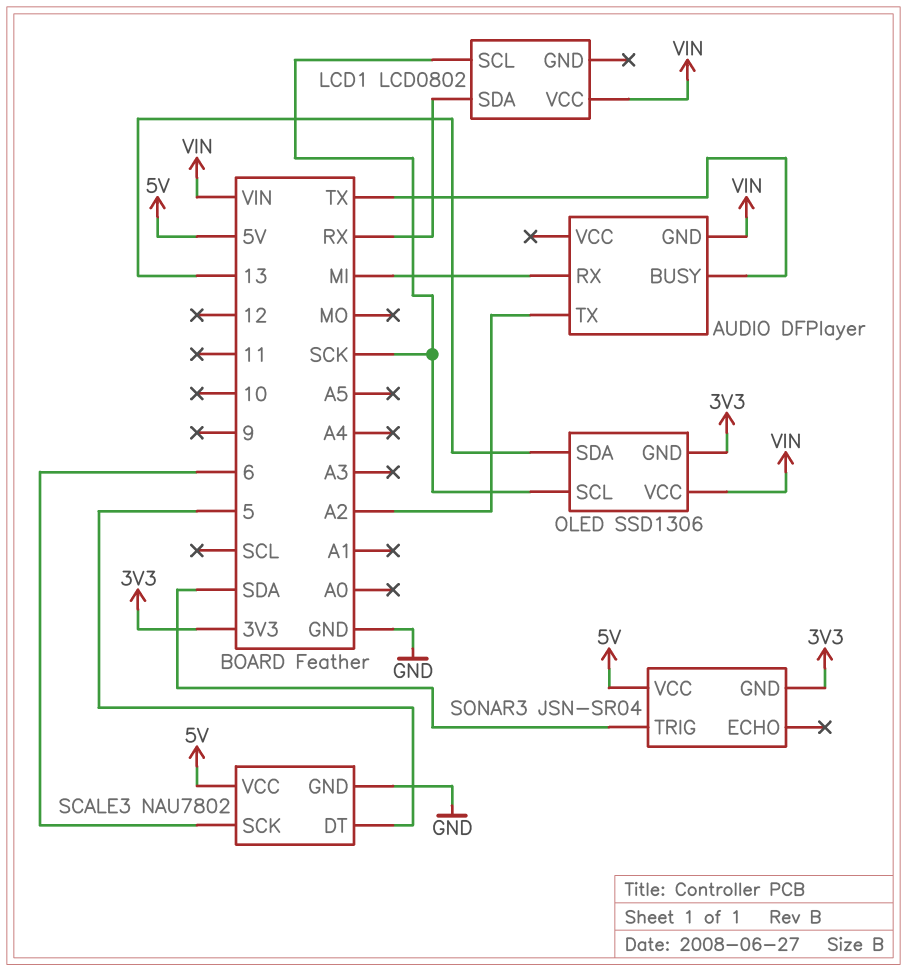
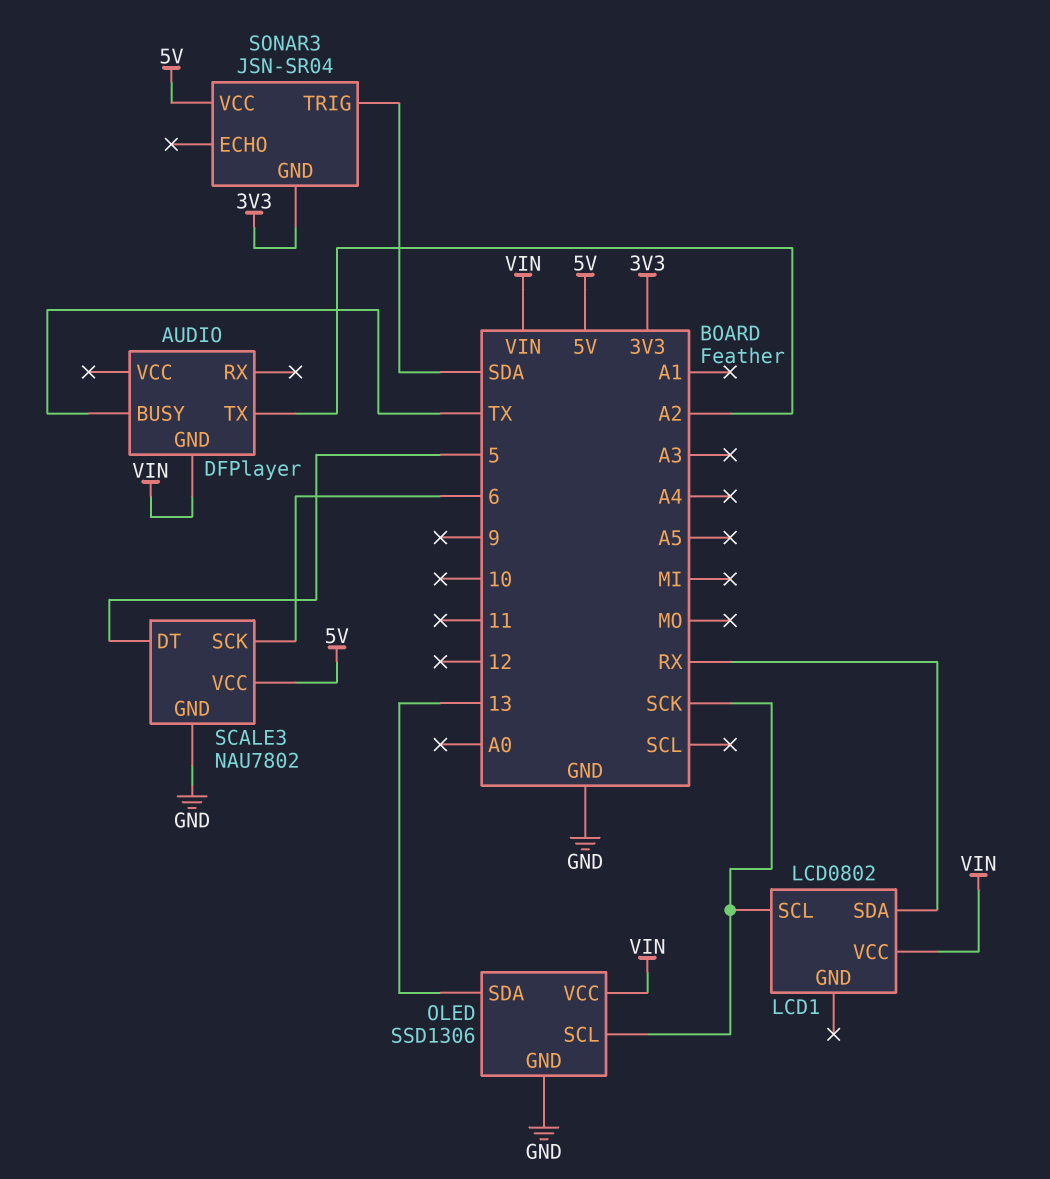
AUDIO pin RX: MI -> none
OLED pin GND: 3V3 -> GND

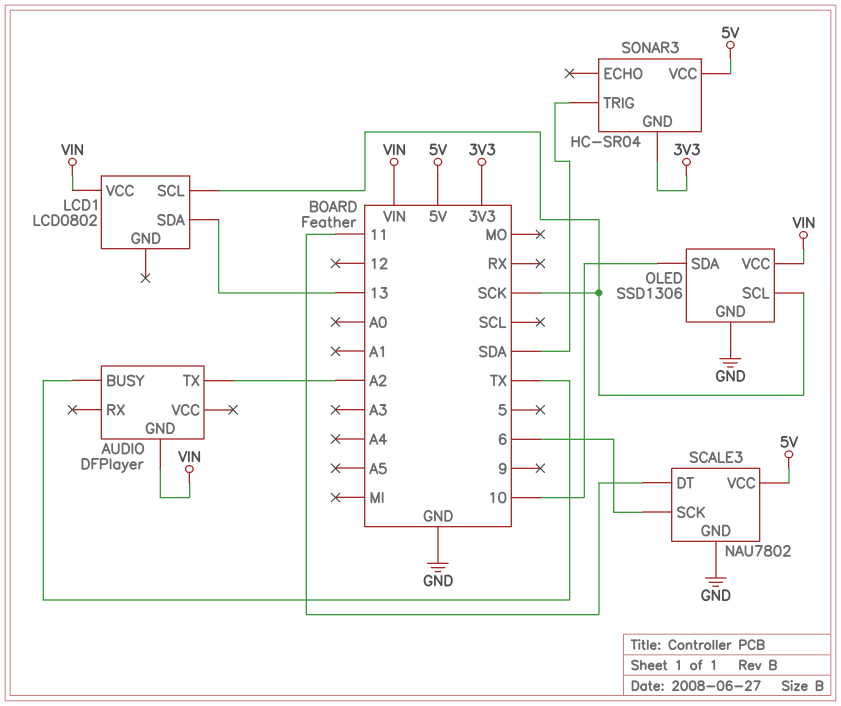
LCD1 pin SDA: RX -> 13
OLED pin SDA: 13 -> 10
SCALE3 pin DT: 5 -> 11
SONAR3: JSN-SR04 -> HC-SR04

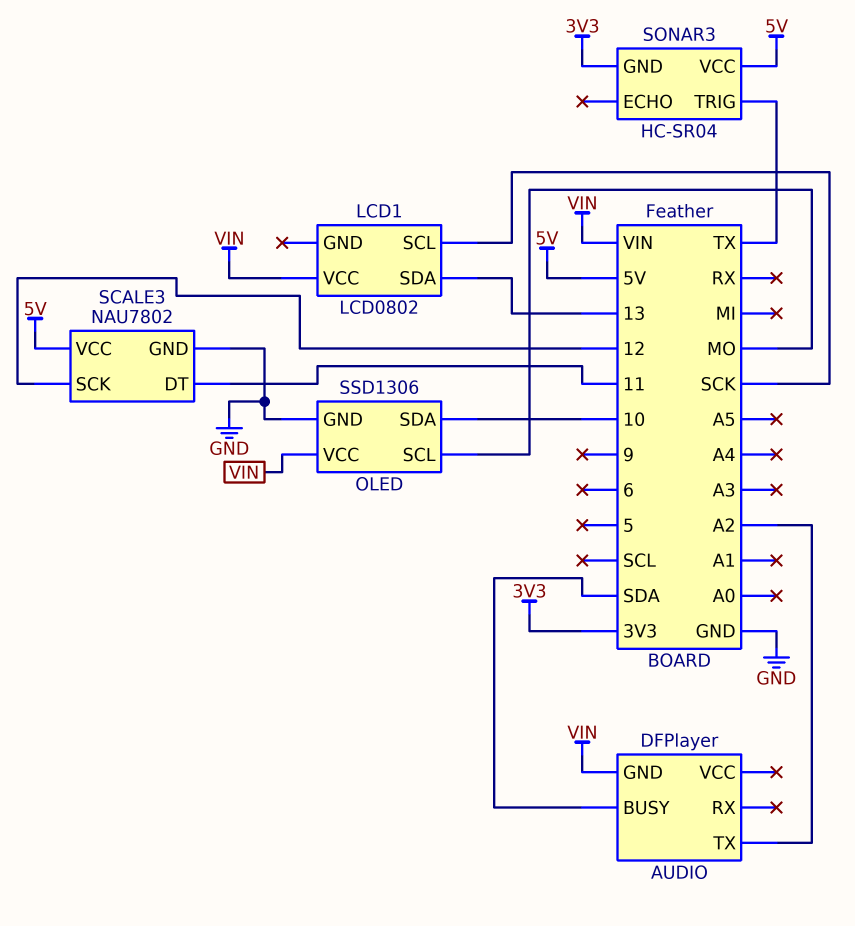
AUDIO pin BUSY: TX -> SDA
OLED pin SCL: SCK -> MO
SCALE3 pin SCK: 6 -> 12
SONAR3 pin TRIG: SDA -> TX

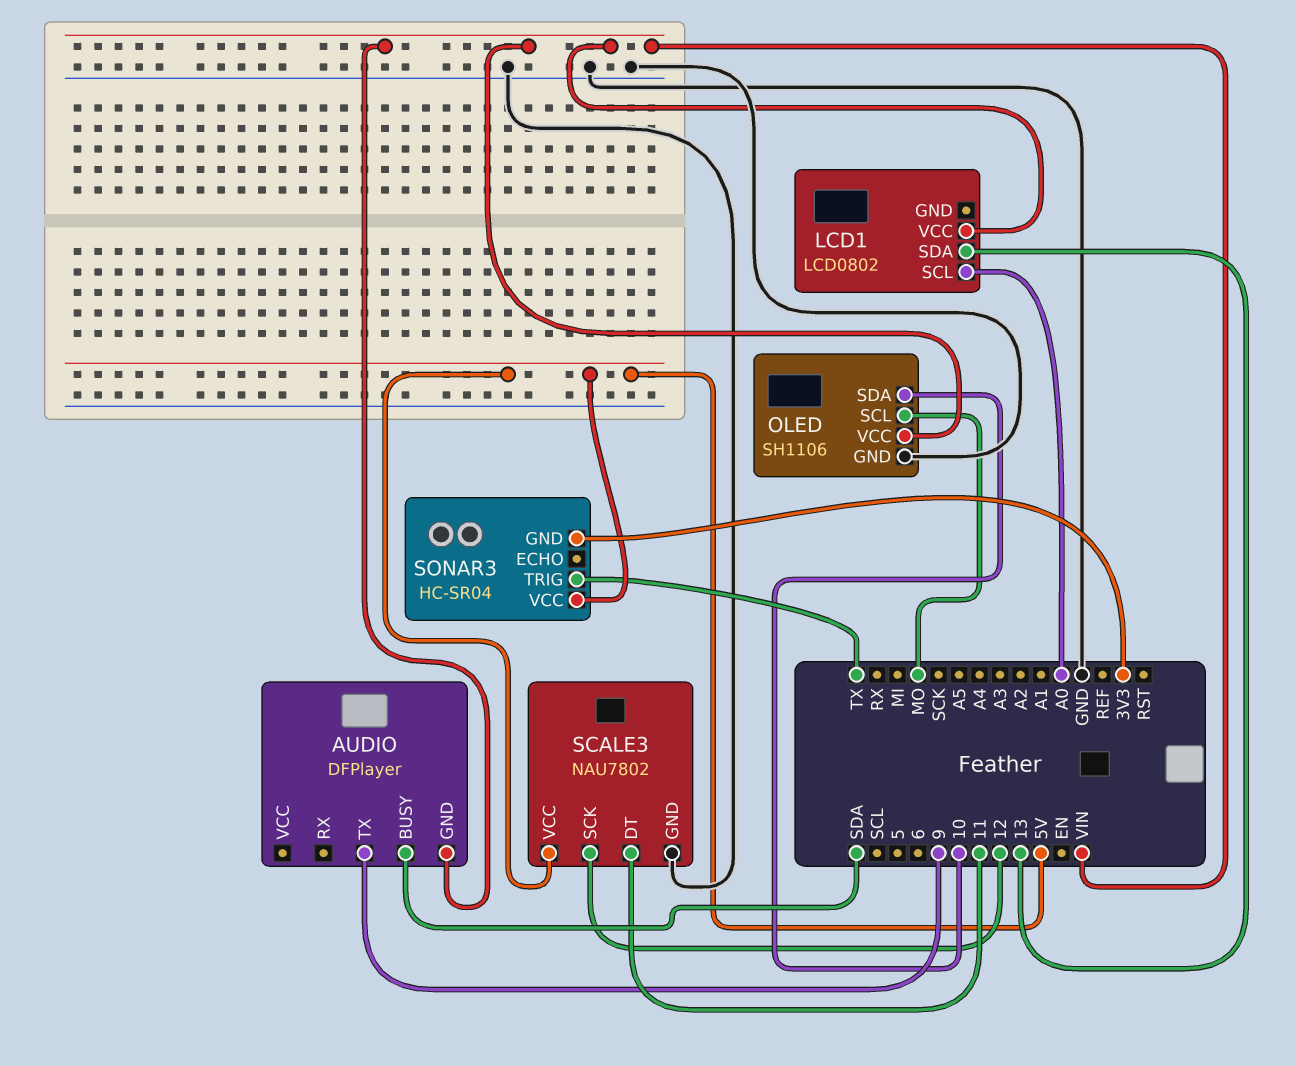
AUDIO pin TX: A2 -> 9
LCD1 pin SCL: SCK -> A0
OLED: SSD1306 -> SH1106

